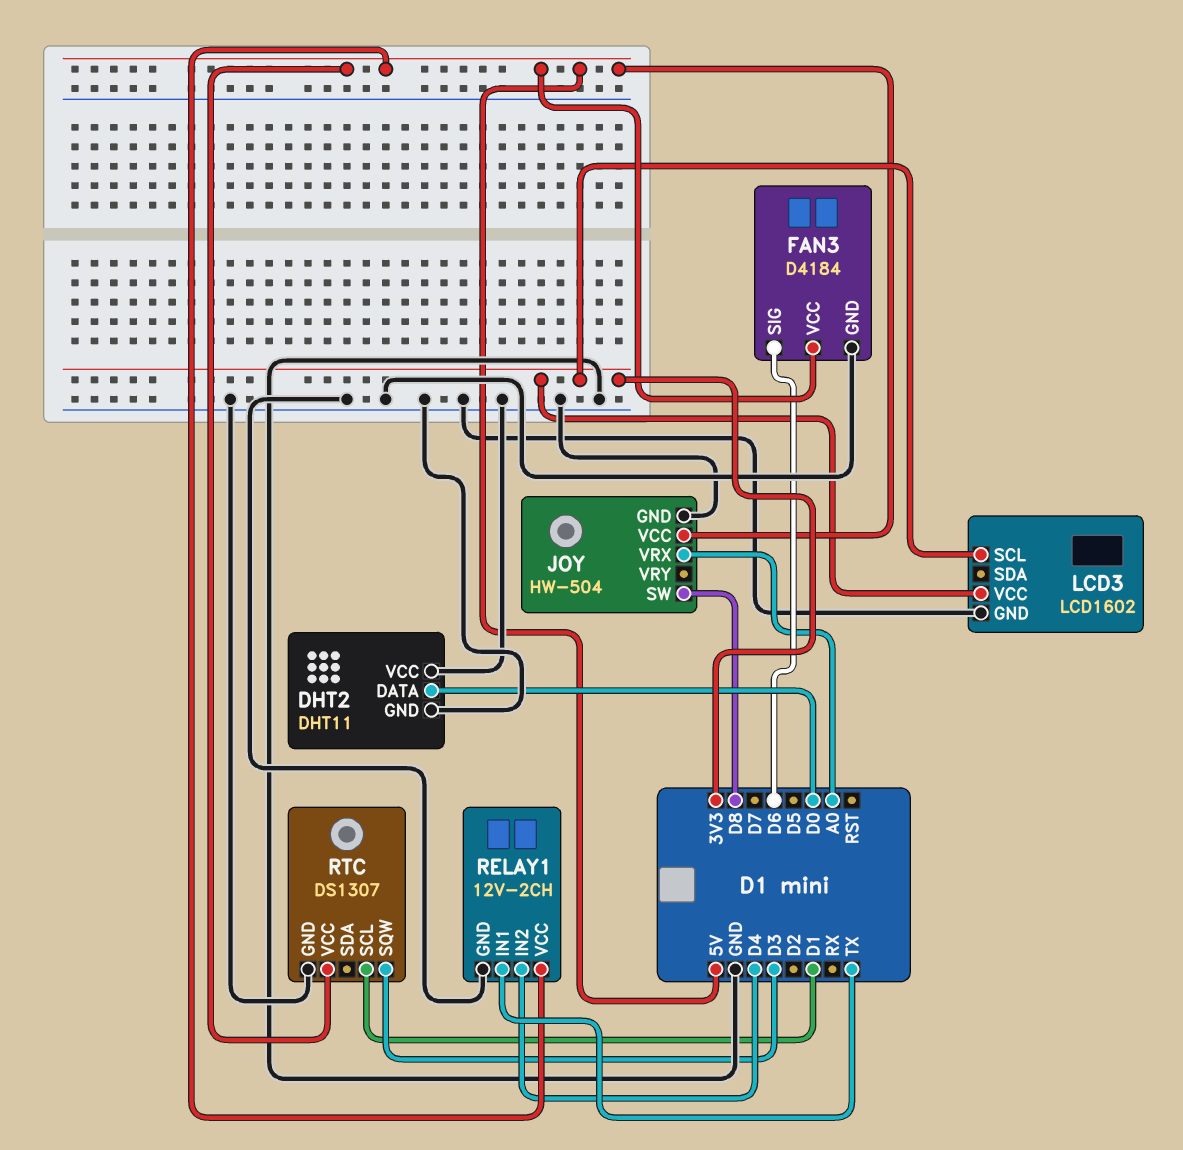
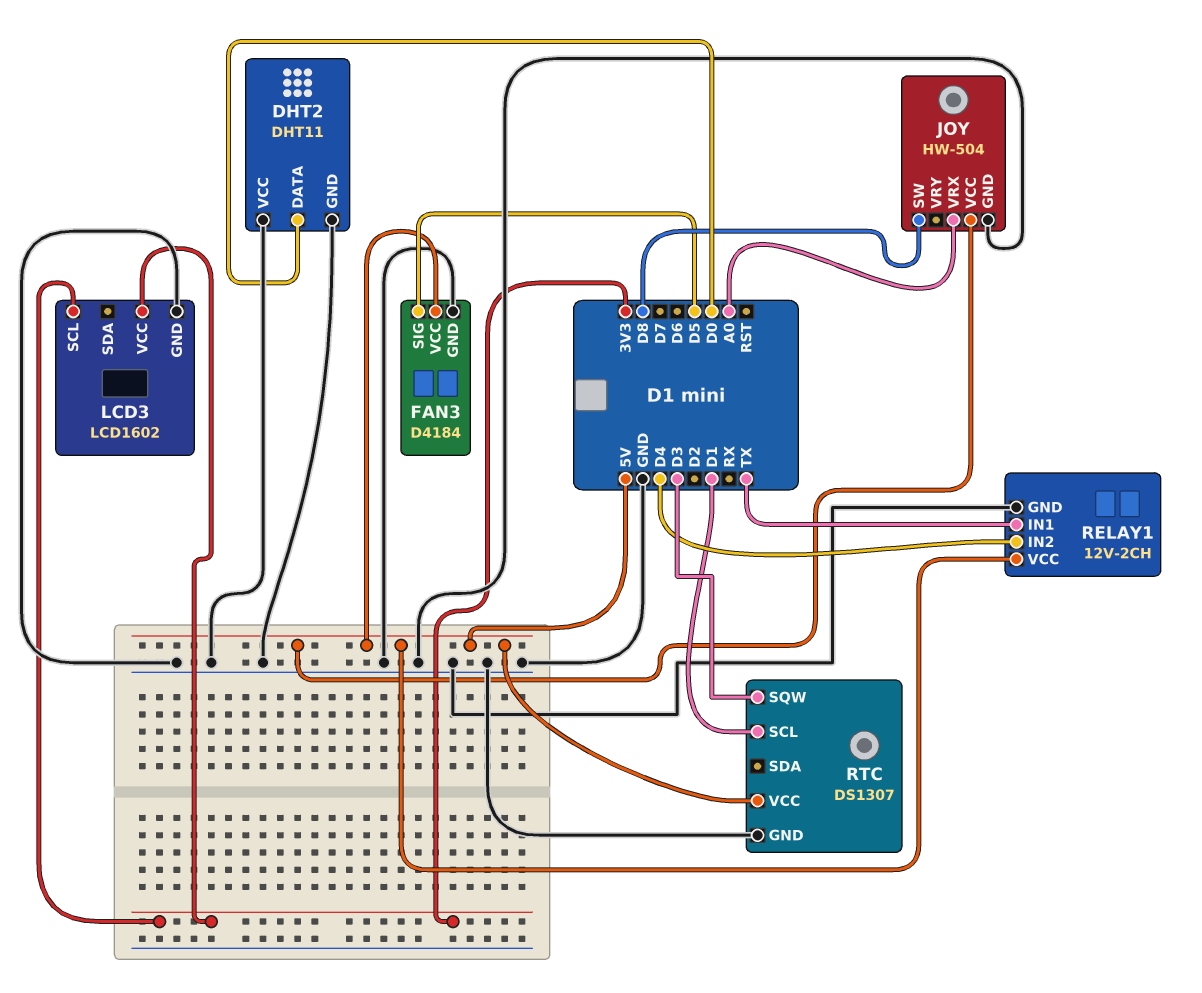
FAN3 pin SIG: D6 -> D5

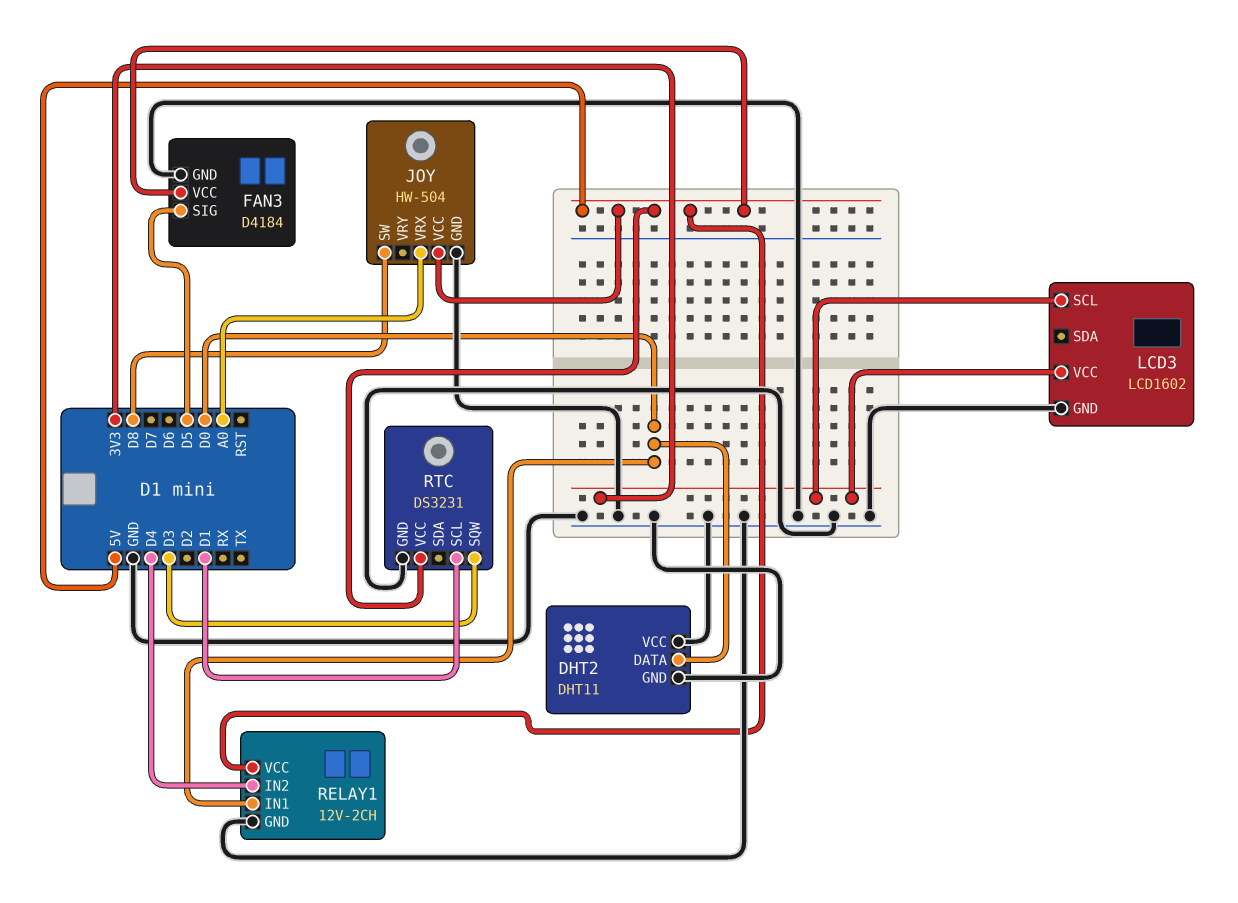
RELAY1 pin IN1: TX -> D0
RTC: DS1307 -> DS3231

